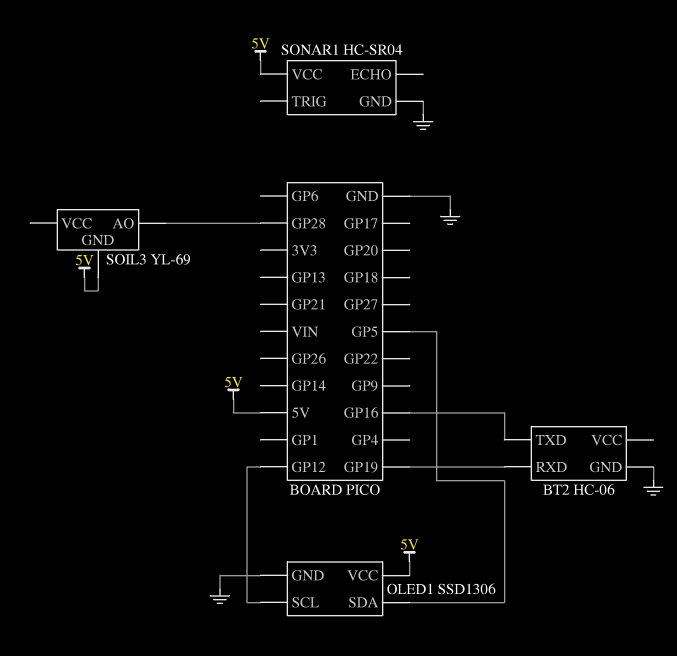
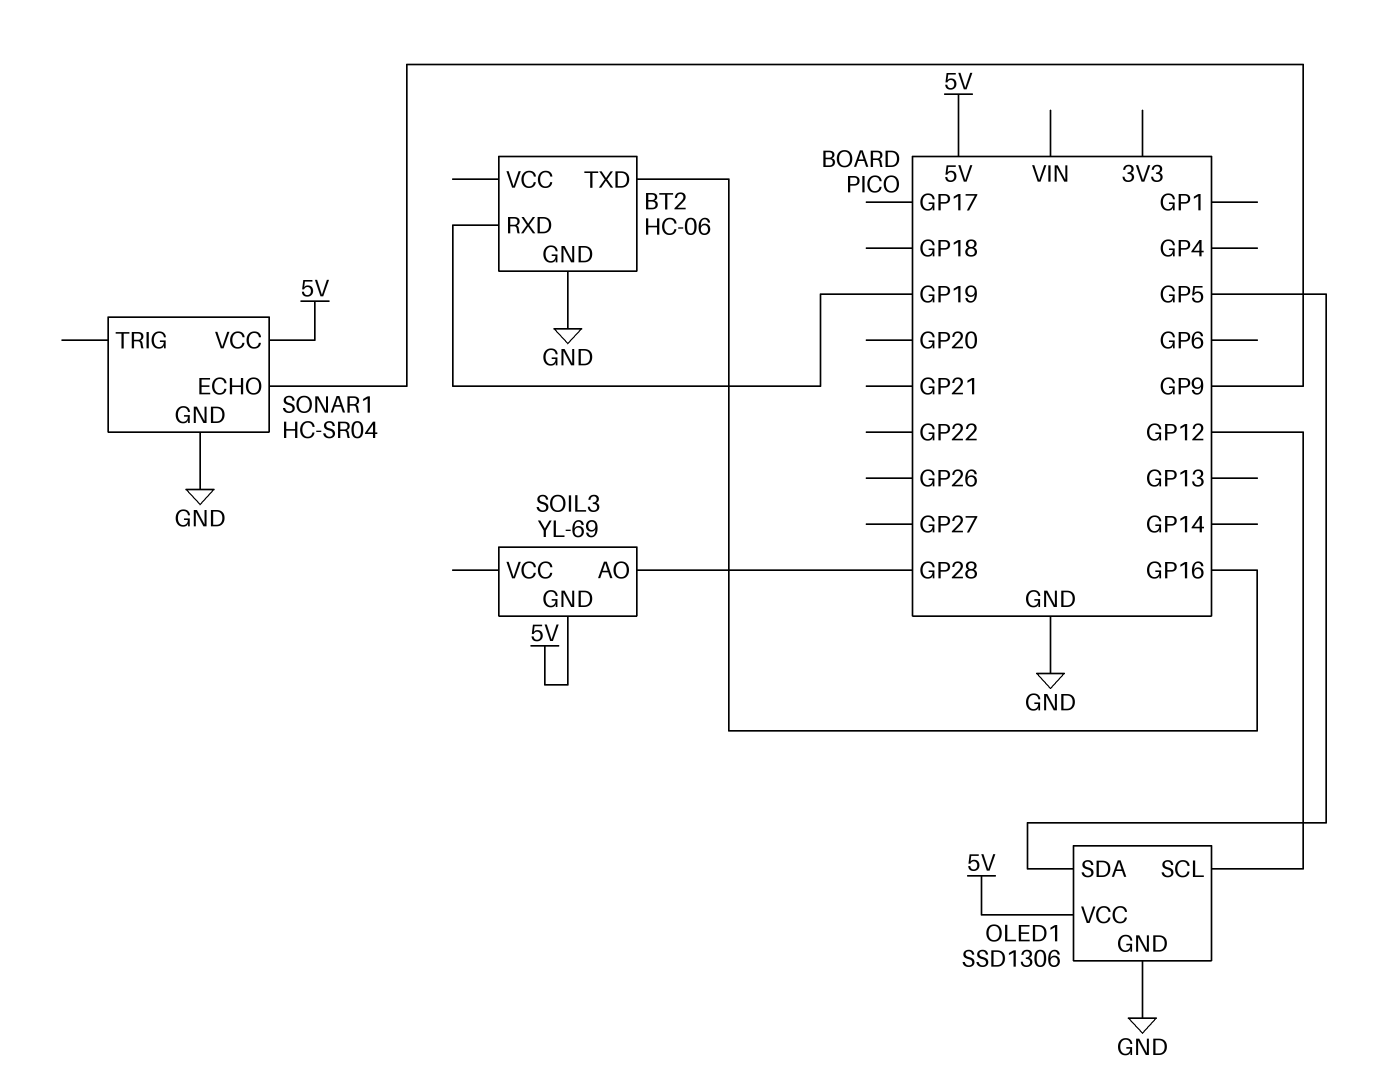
SONAR1 pin ECHO: none -> GP9

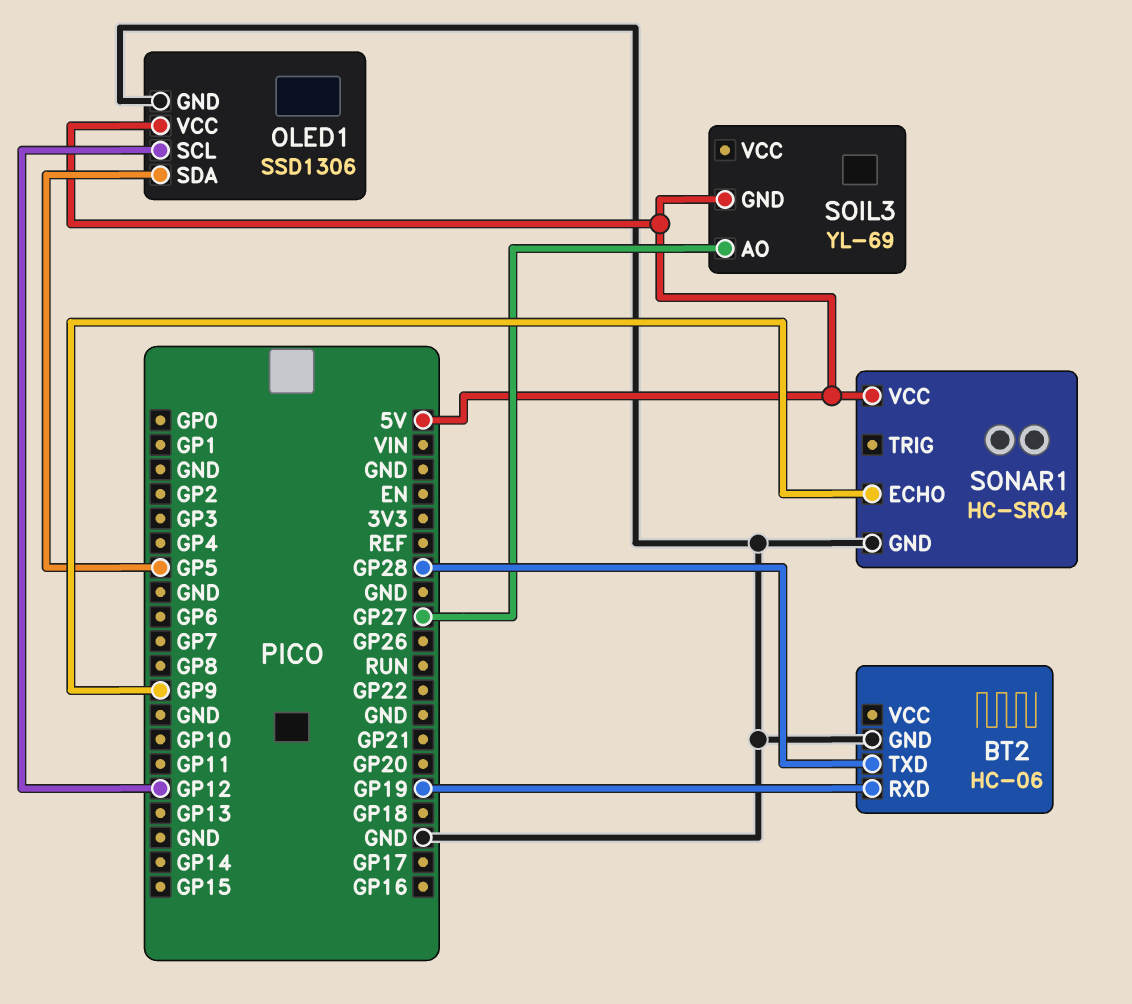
BT2 pin TXD: GP16 -> GP28
SOIL3 pin AO: GP28 -> GP27

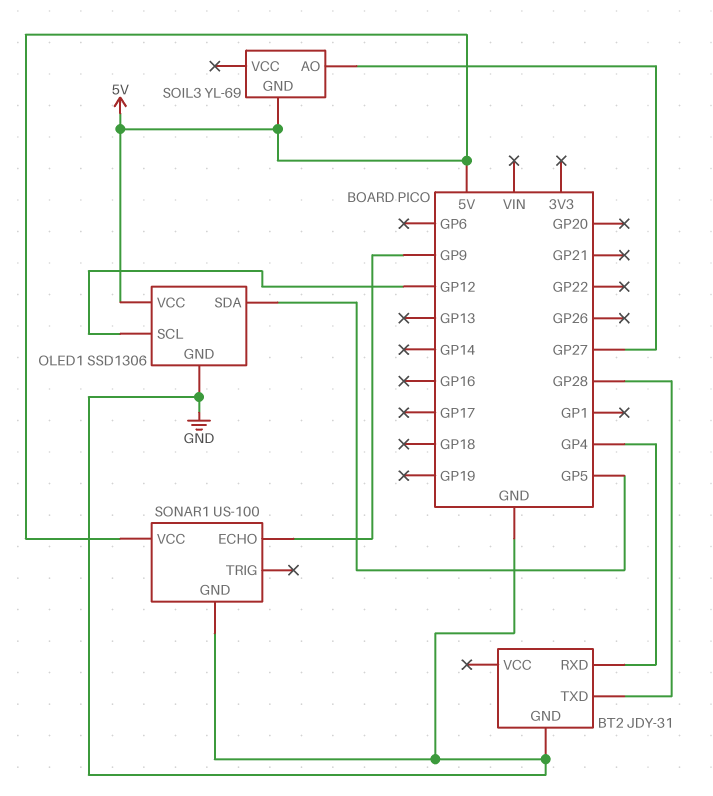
BT2: HC-06 -> JDY-31
BT2 pin RXD: GP19 -> GP4
SONAR1: HC-SR04 -> US-100

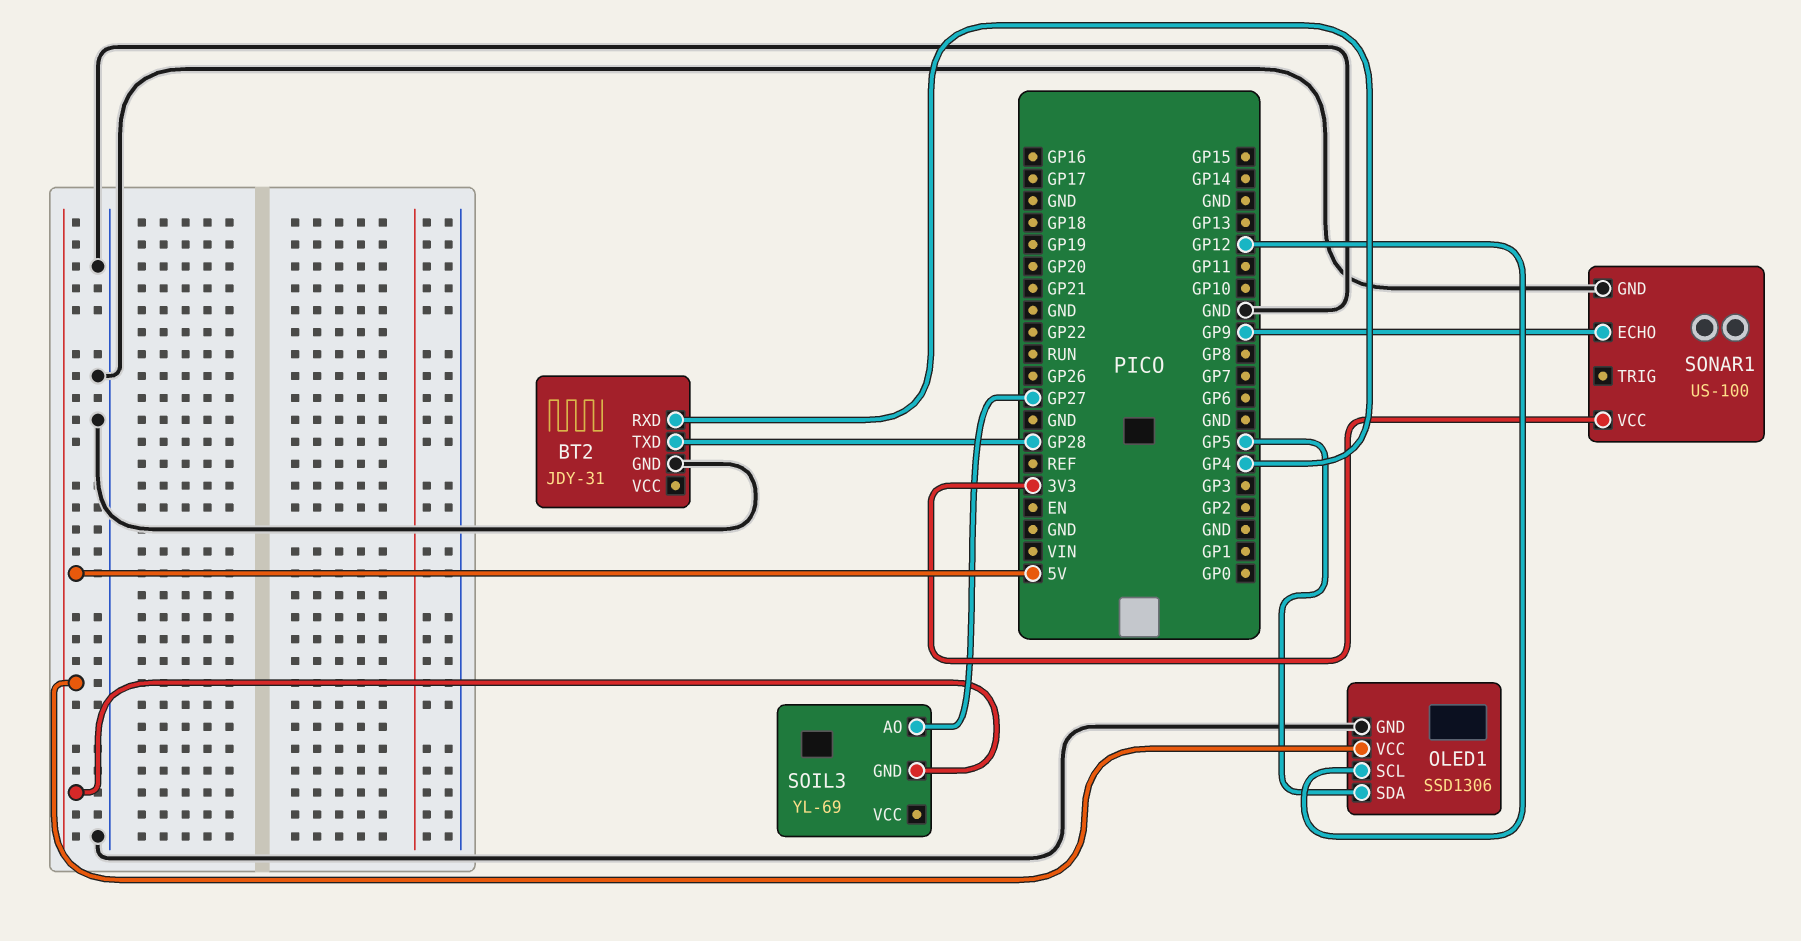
SONAR1 pin VCC: 5V -> 3V3

